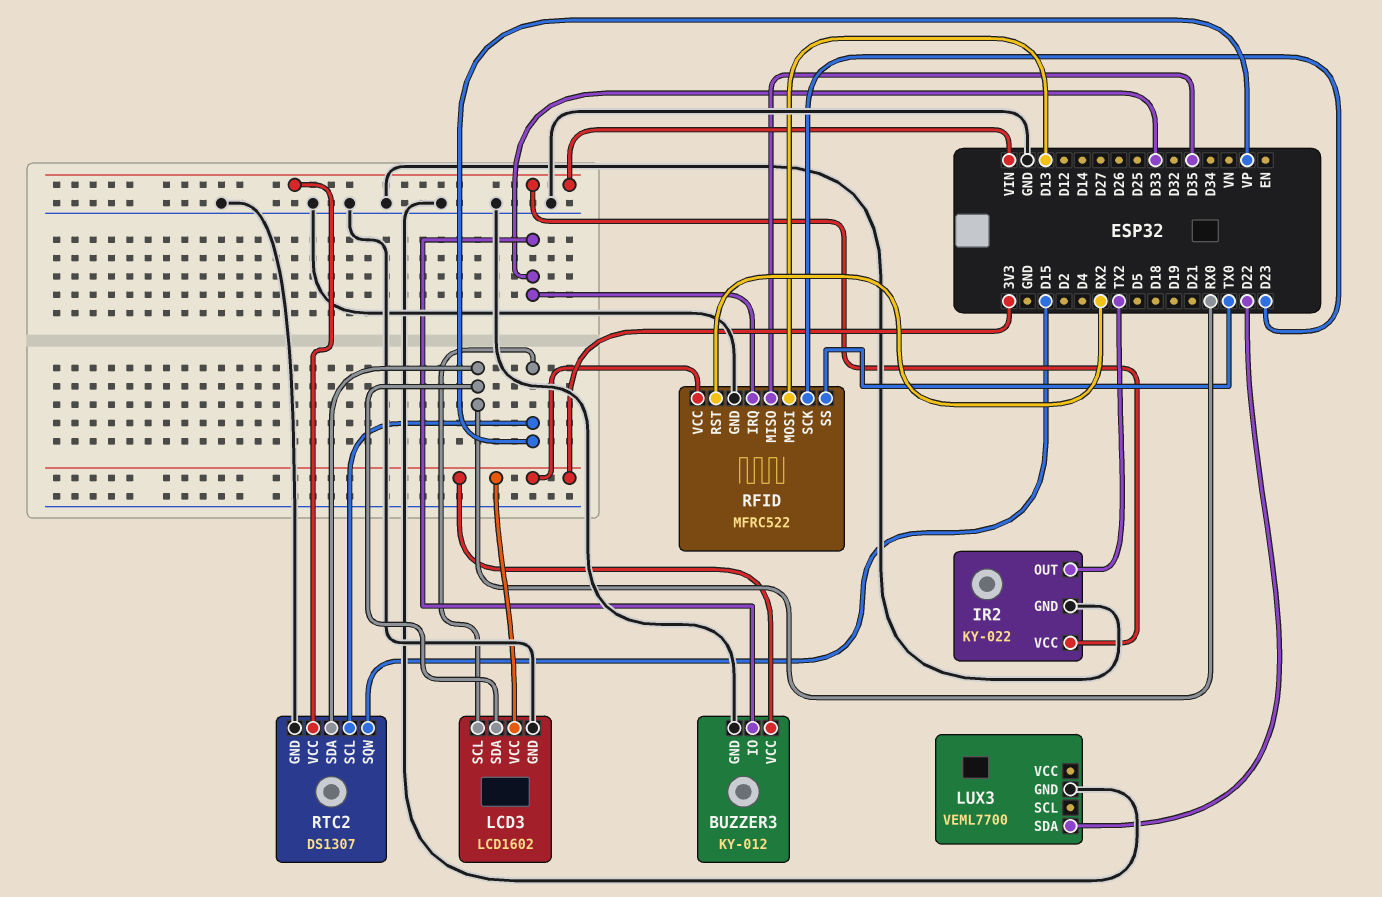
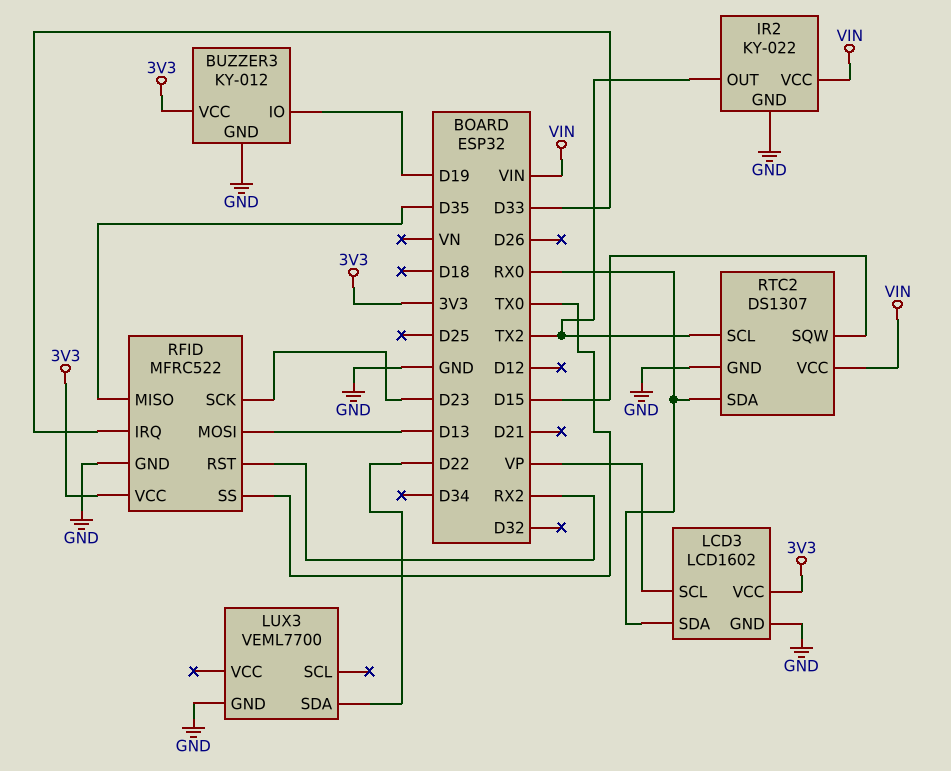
BUZZER3 pin IO: D33 -> D19
RTC2 pin SCL: VP -> TX2

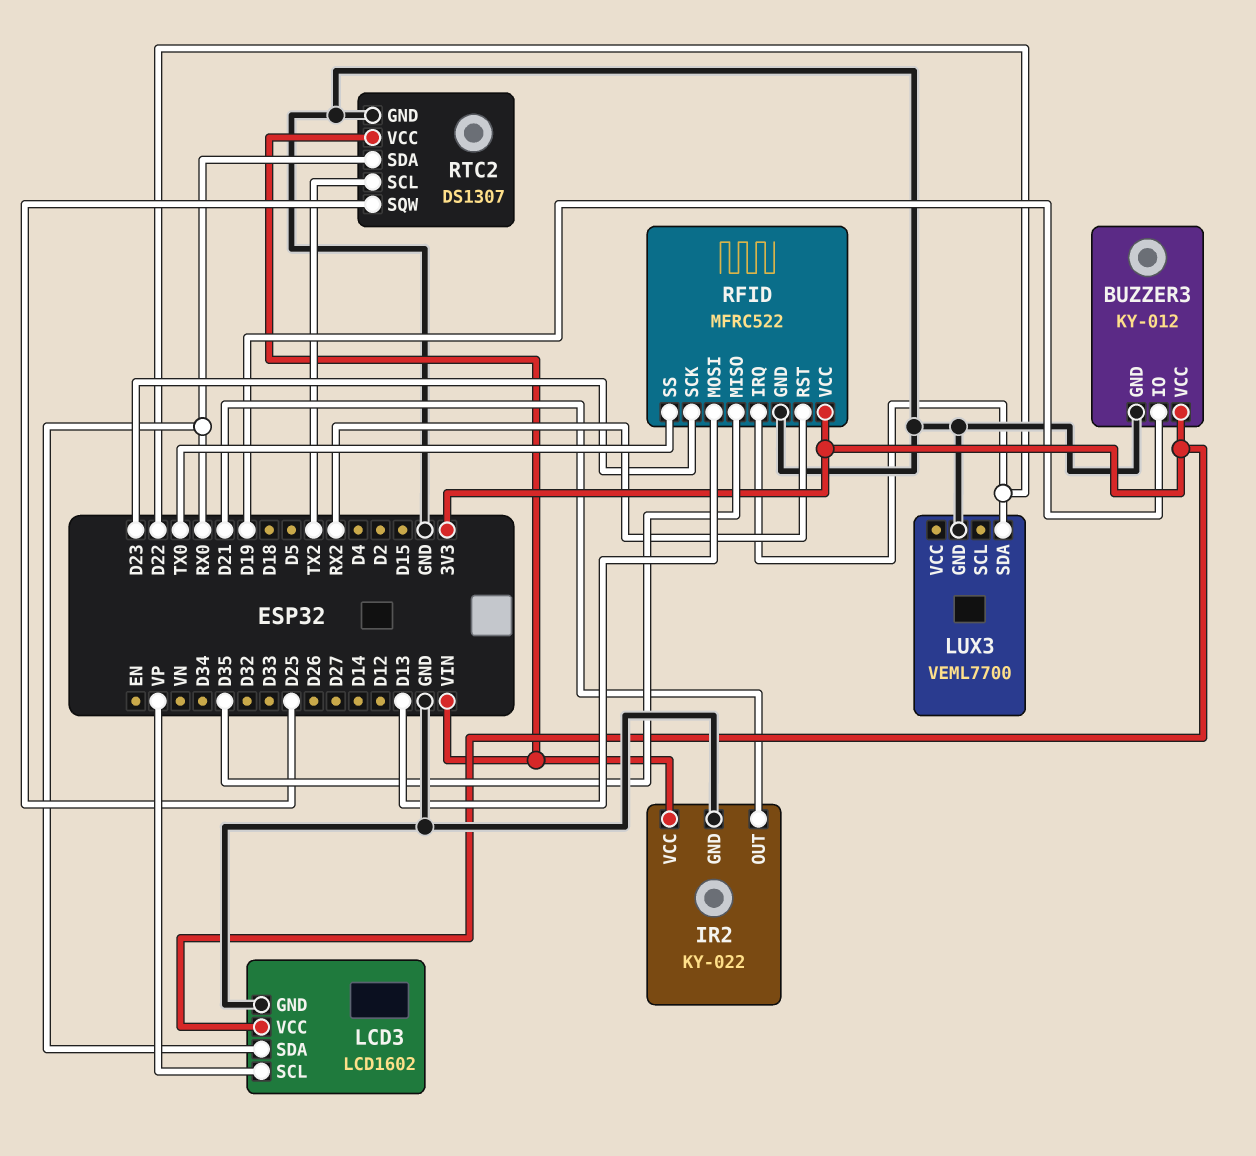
IR2 pin OUT: TX2 -> D21
RFID pin IRQ: D33 -> D22
RTC2 pin SQW: D15 -> D25

